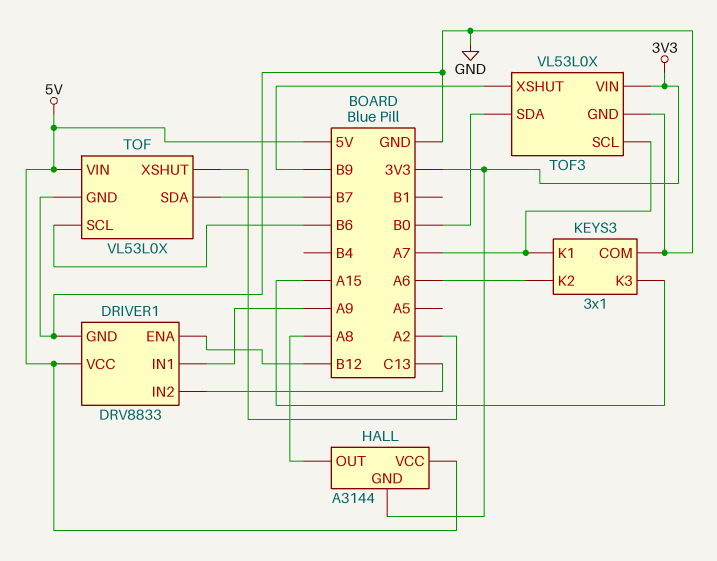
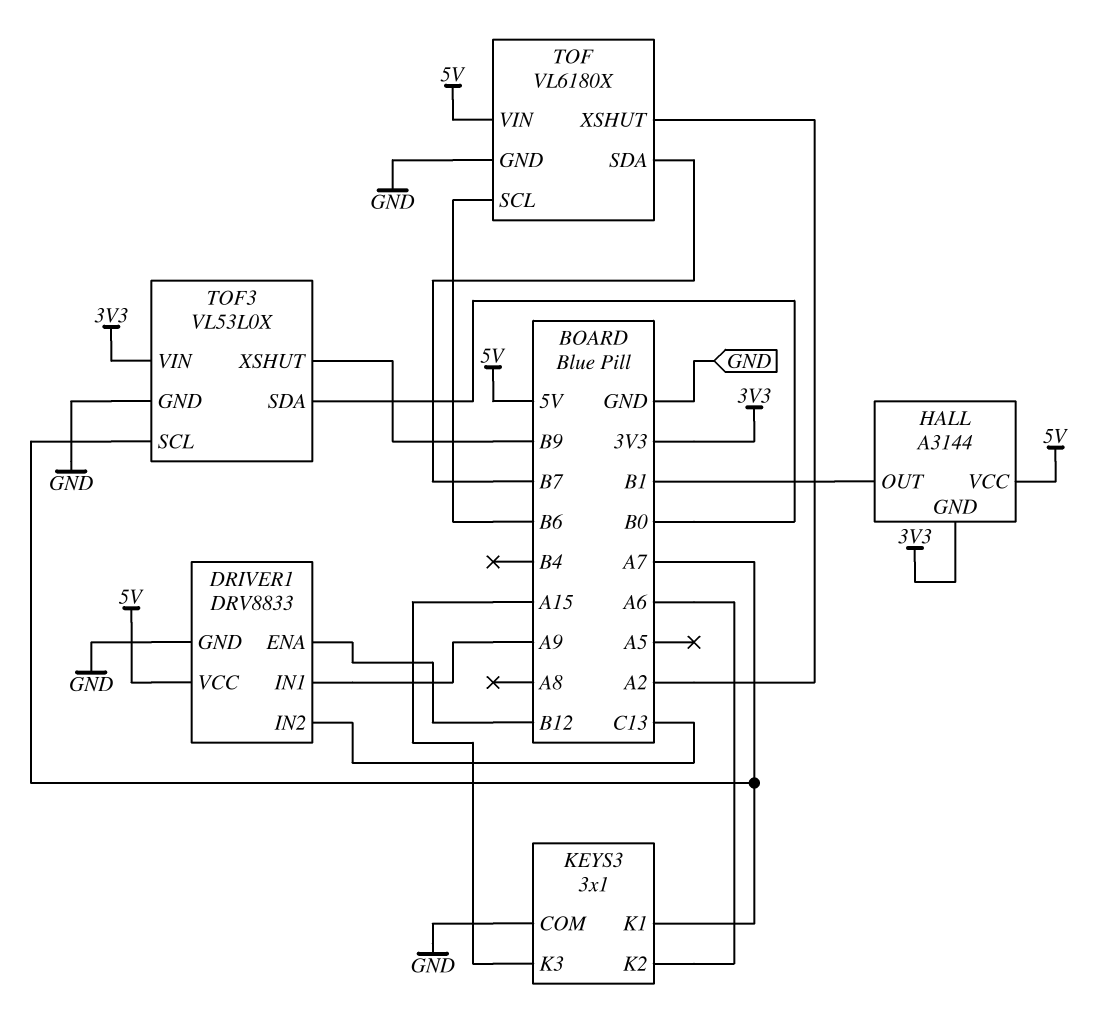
HALL pin OUT: A8 -> B1
TOF: VL53L0X -> VL6180X

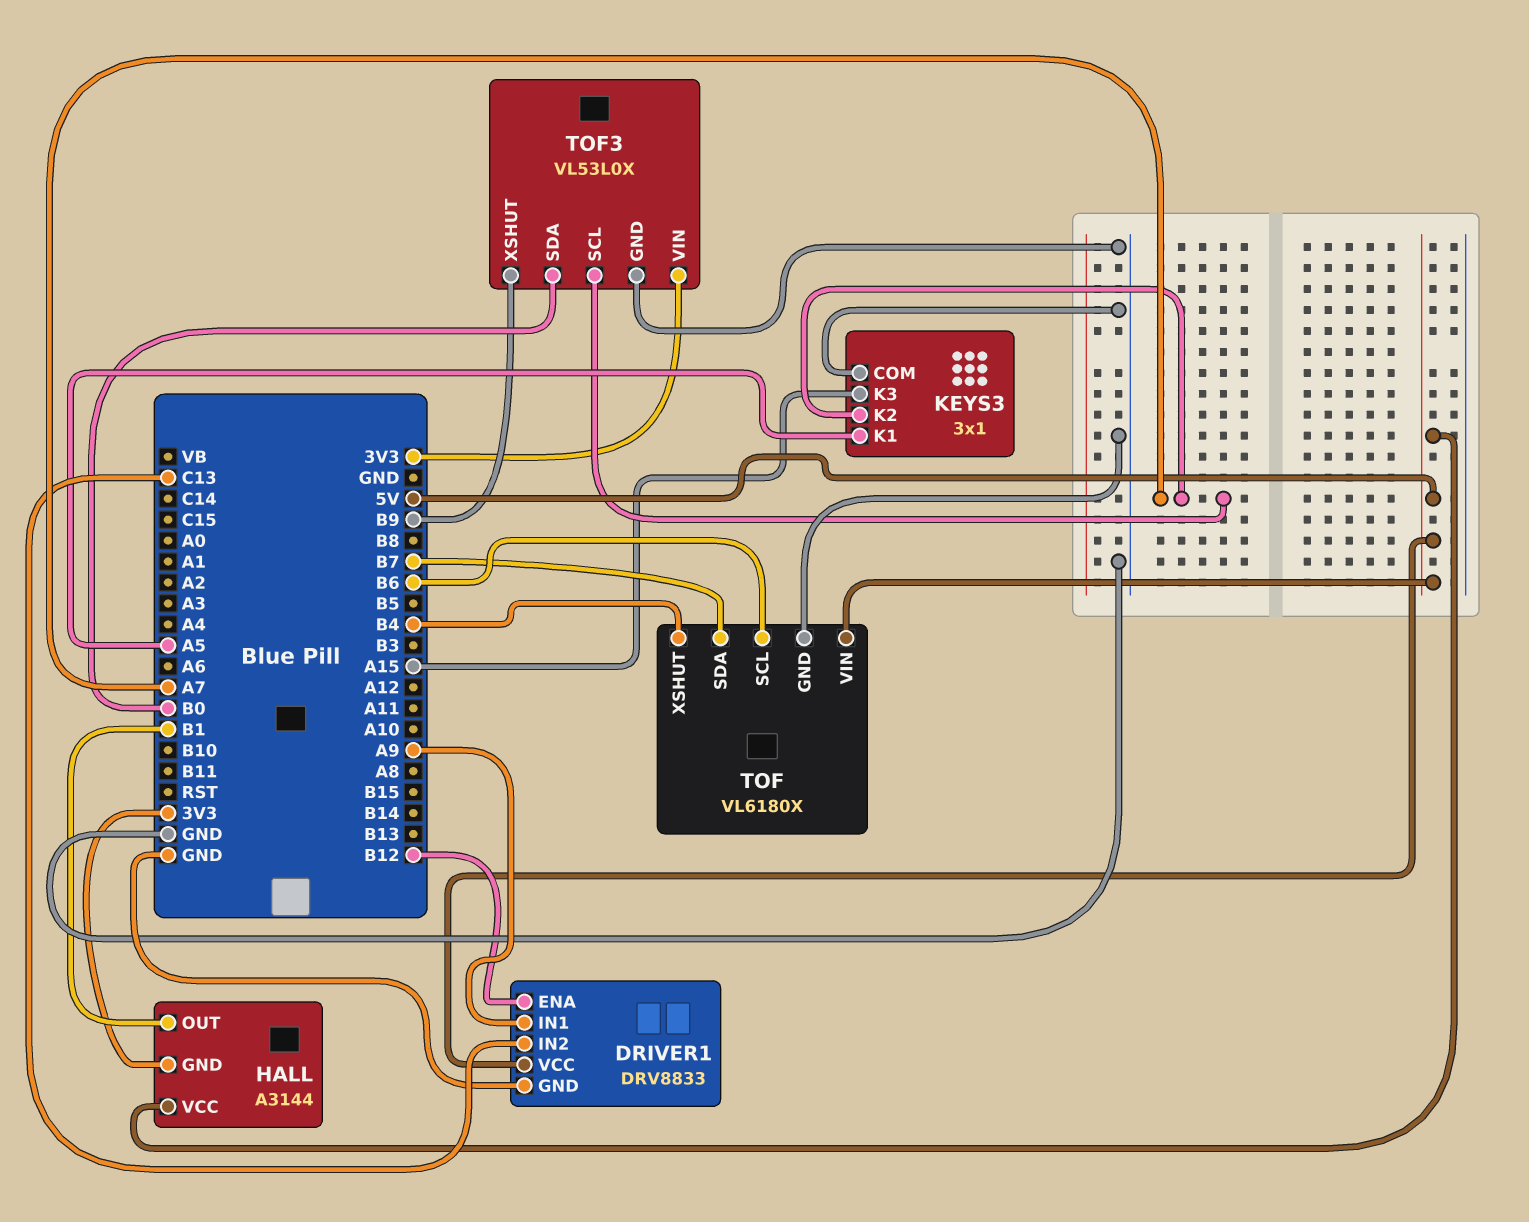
KEYS3 pin K1: A7 -> A5
KEYS3 pin K2: A6 -> A7
TOF pin XSHUT: A2 -> B4

